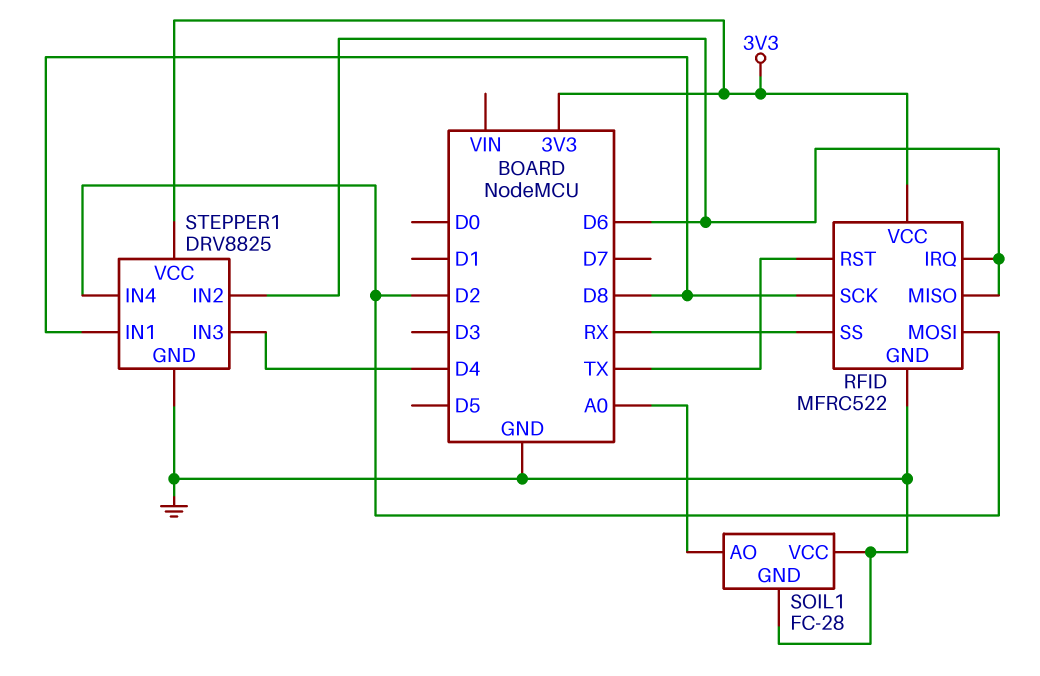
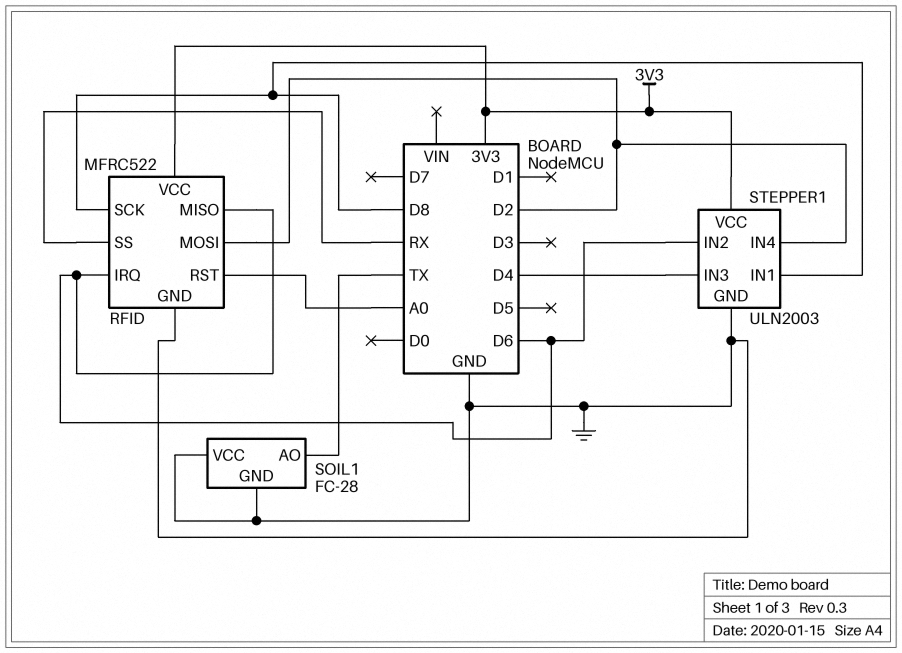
RFID pin RST: TX -> A0
SOIL1 pin AO: A0 -> TX
STEPPER1: DRV8825 -> ULN2003

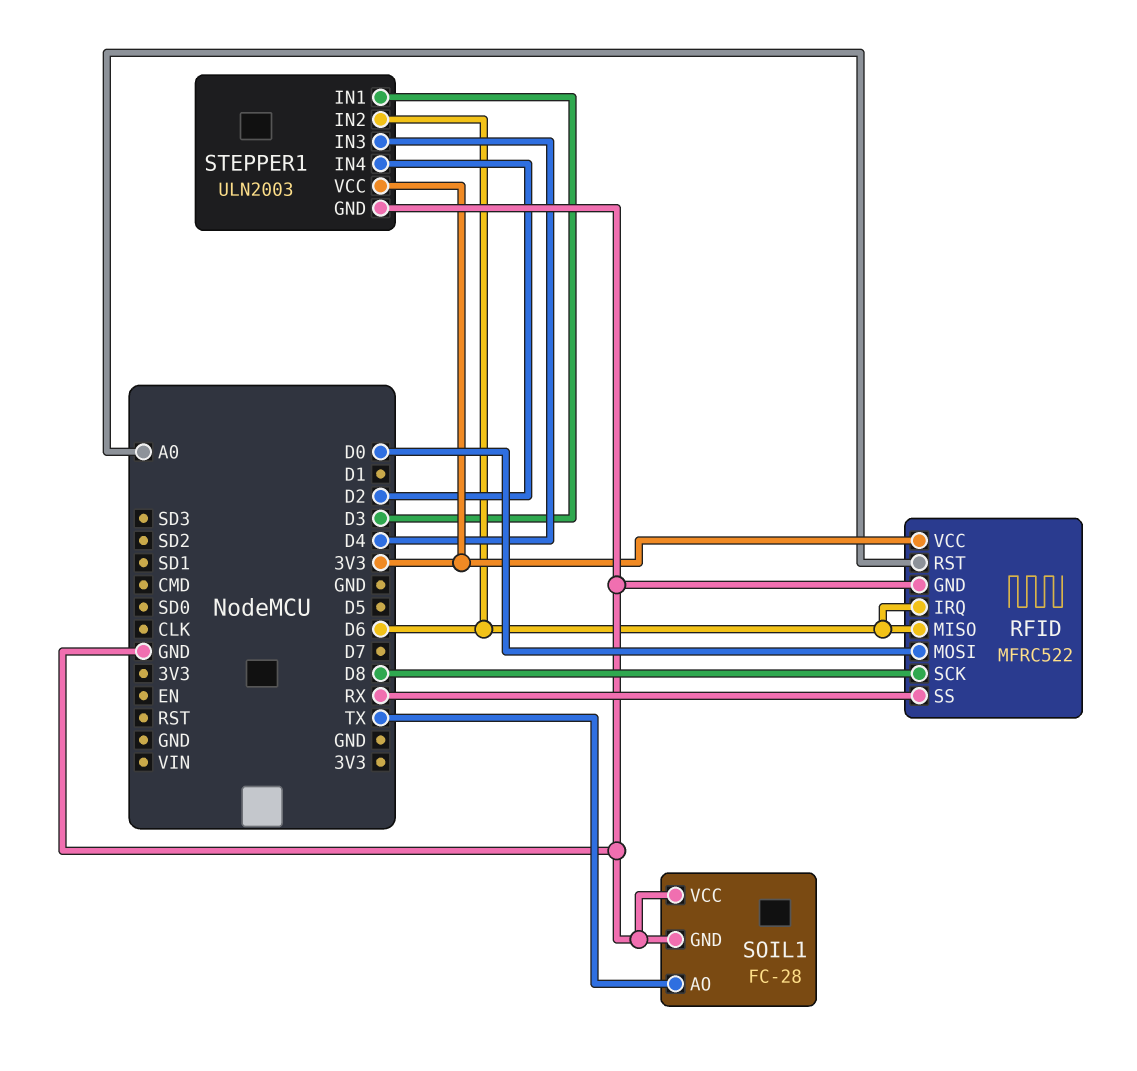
RFID pin MOSI: D2 -> D0
STEPPER1 pin IN1: D8 -> D3

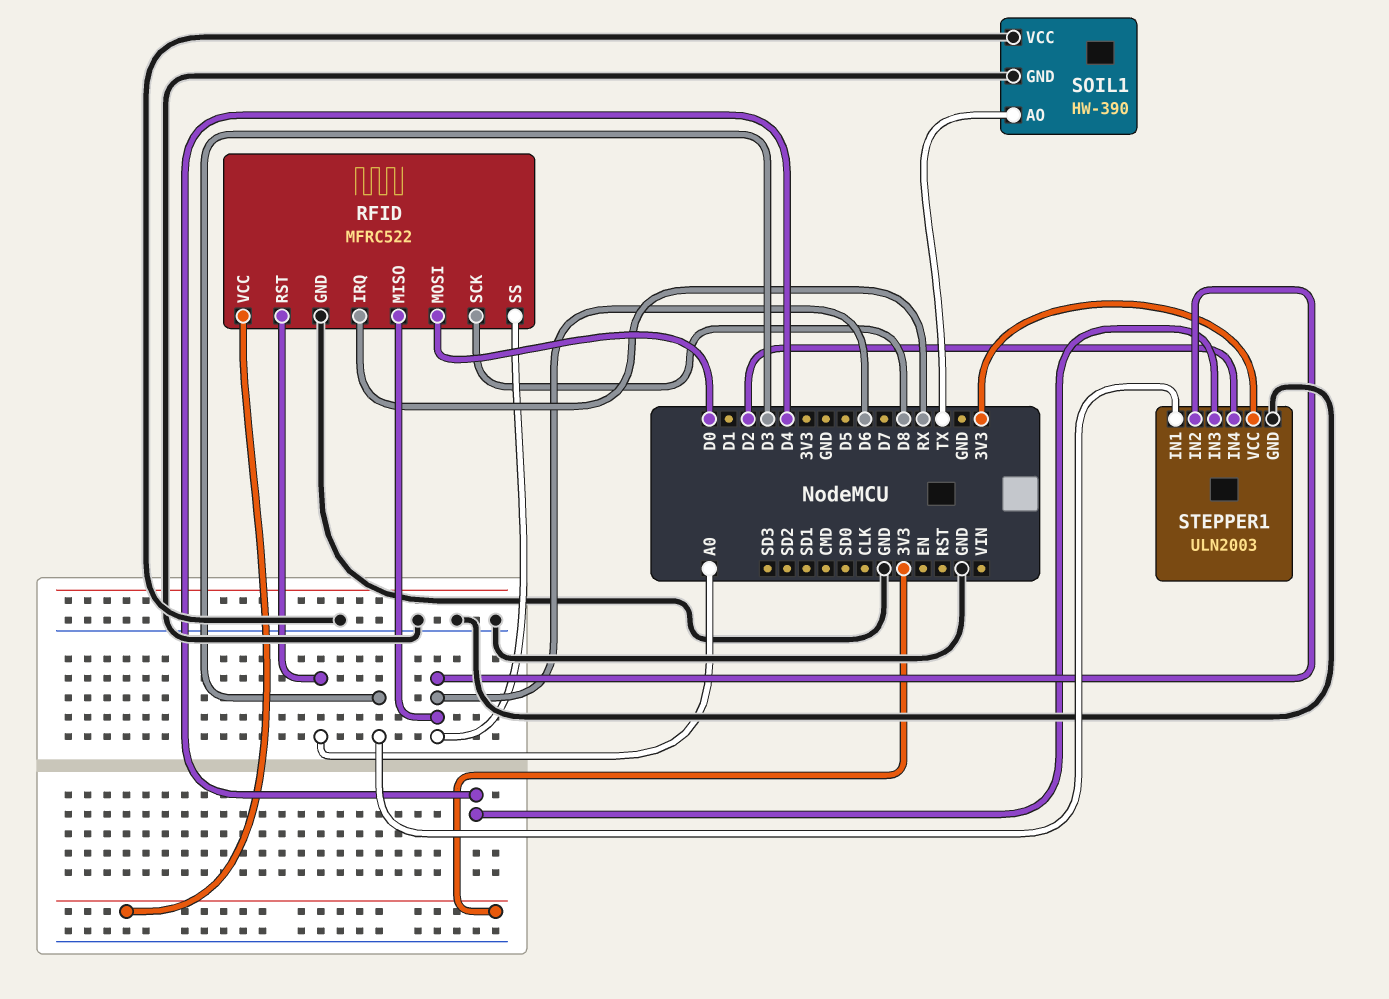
RFID pin IRQ: D6 -> RX
RFID pin SS: RX -> D6
SOIL1: FC-28 -> HW-390

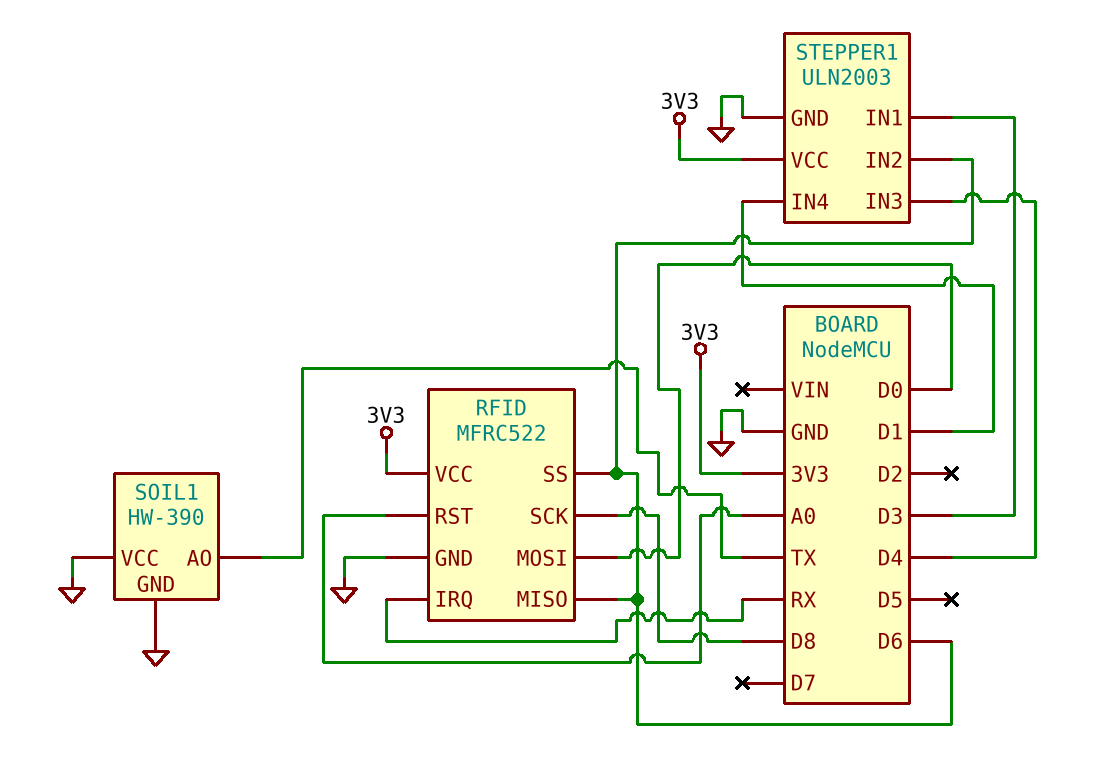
STEPPER1 pin IN4: D2 -> D1

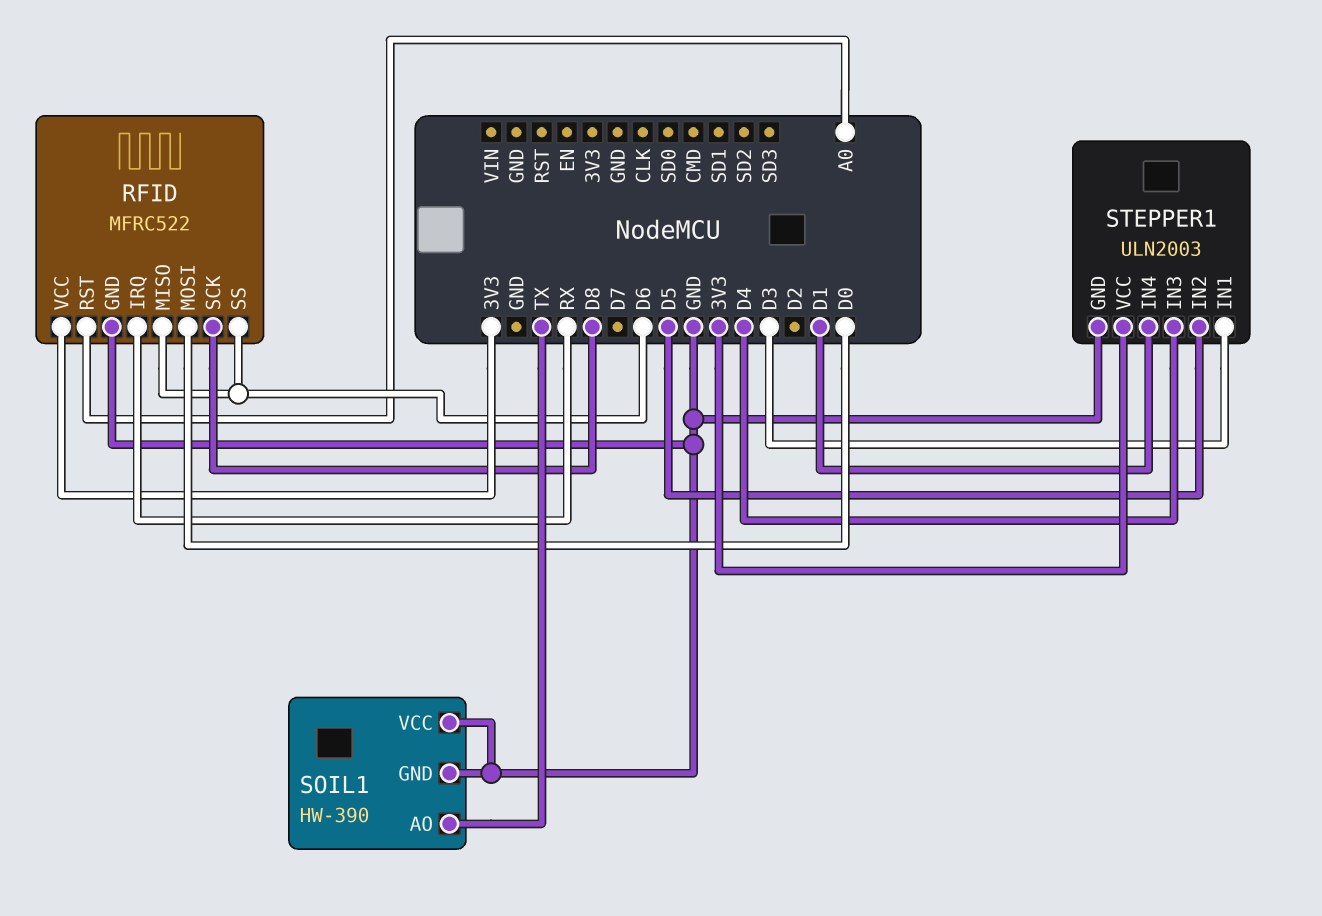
STEPPER1 pin IN2: D6 -> D5

